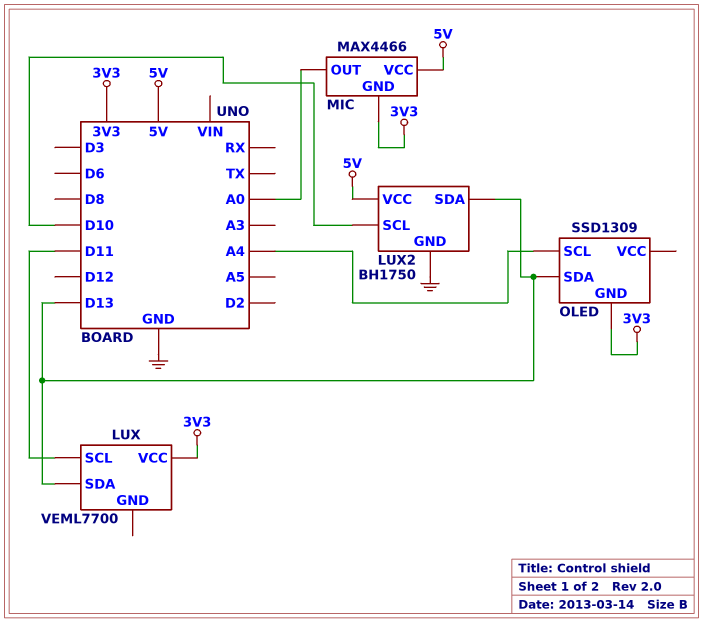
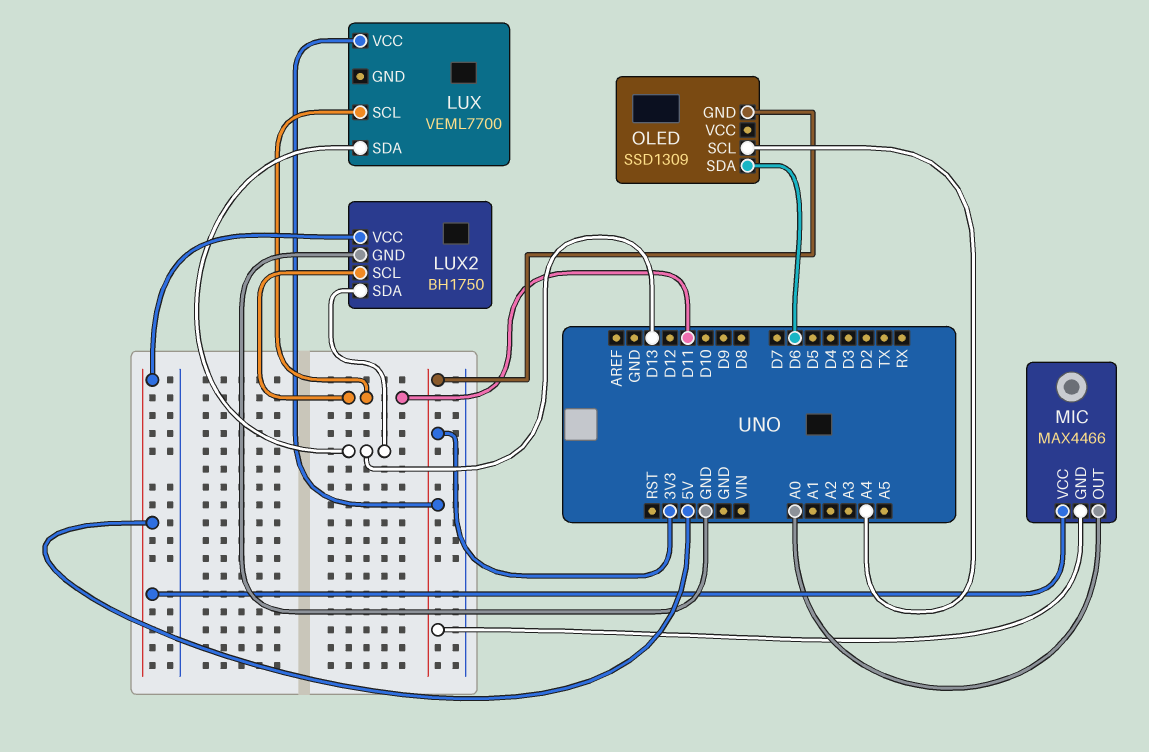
LUX2 pin SCL: D10 -> D11
OLED pin SDA: D13 -> D6

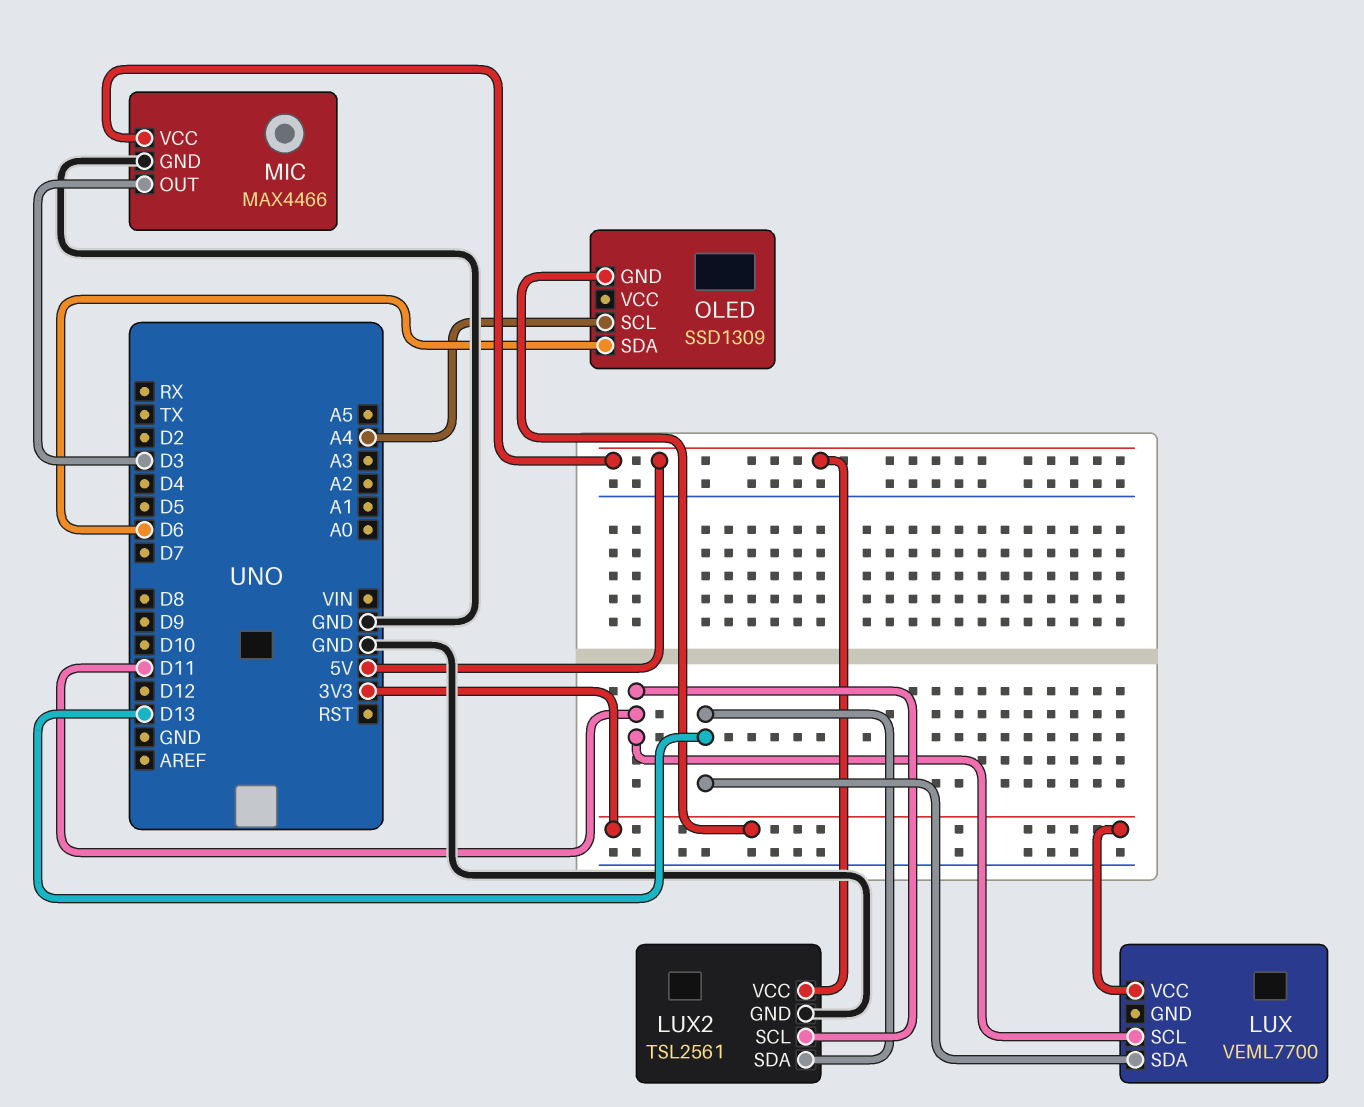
LUX2: BH1750 -> TSL2561
MIC pin GND: 3V3 -> GND
MIC pin OUT: A0 -> D3

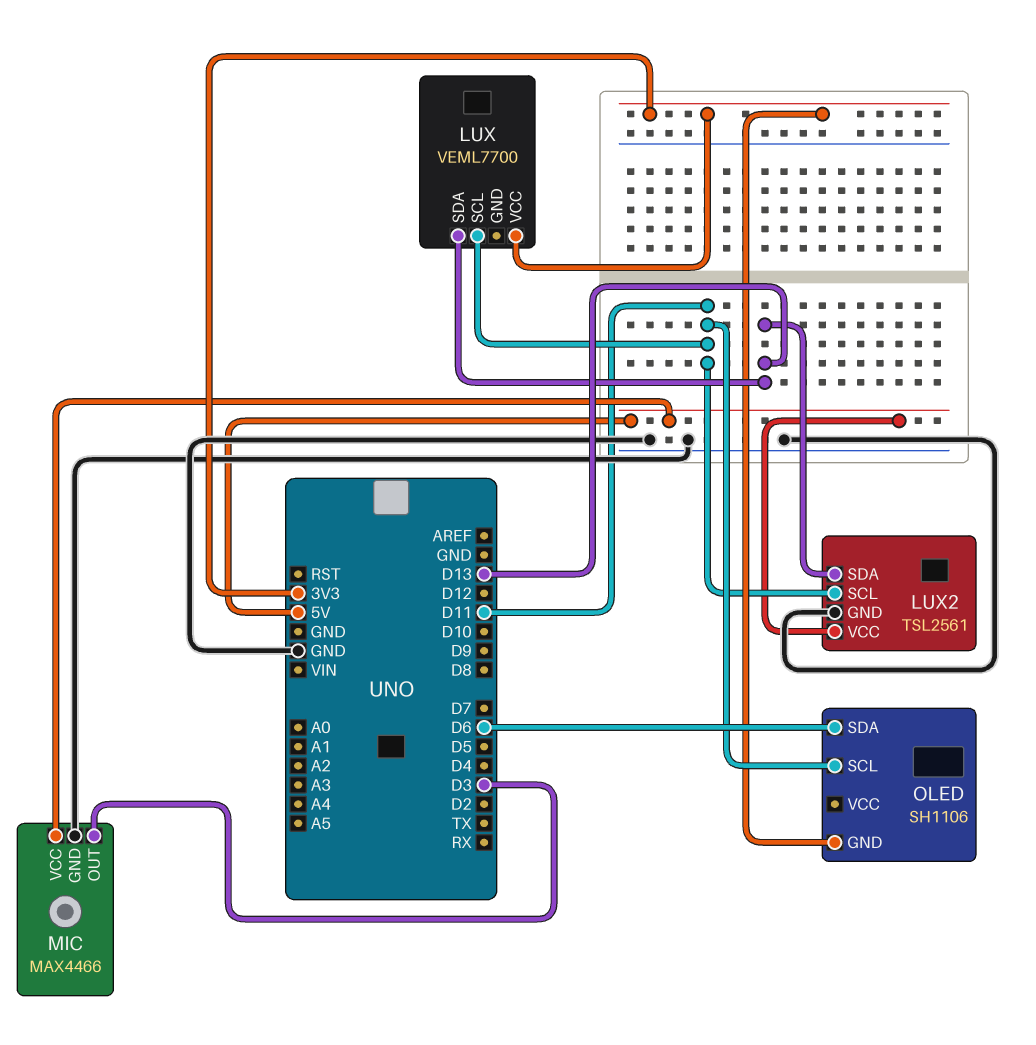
OLED: SSD1309 -> SH1106
OLED pin SCL: A4 -> D11

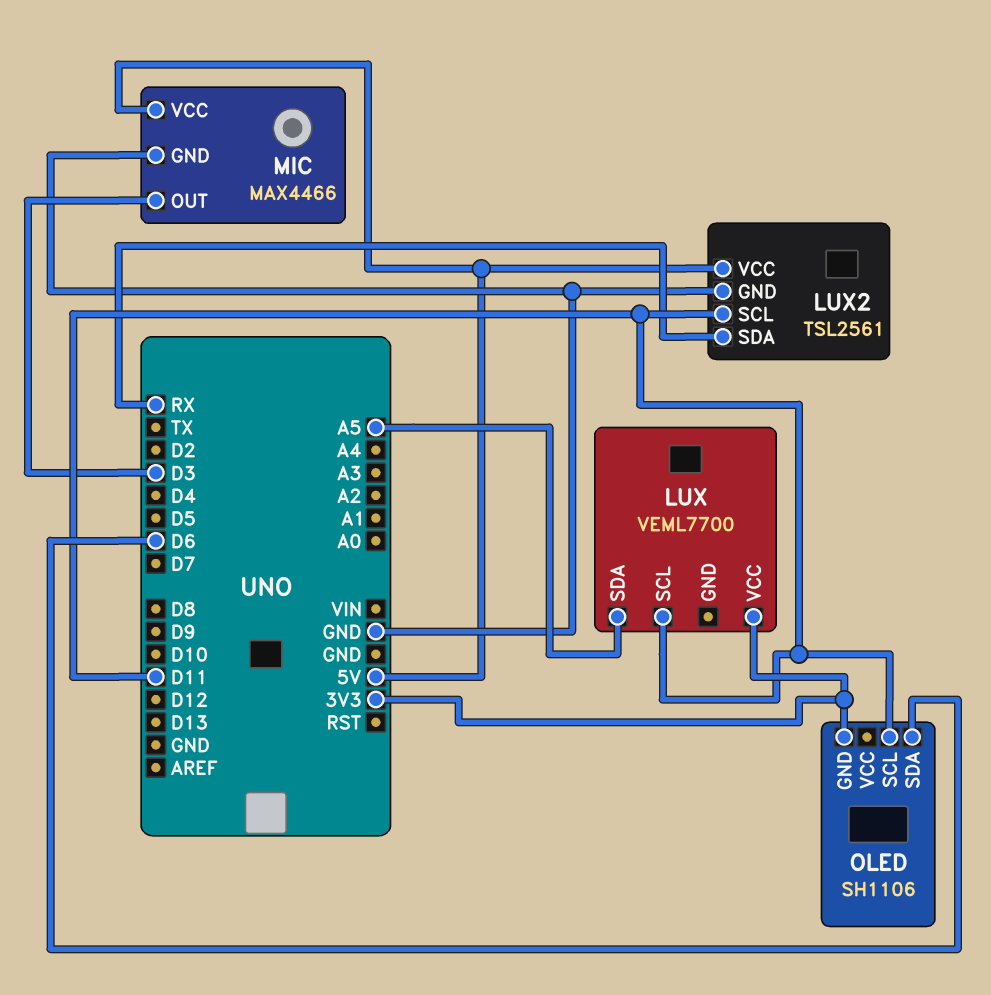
LUX pin SDA: D13 -> A5
LUX2 pin SDA: D13 -> RX

